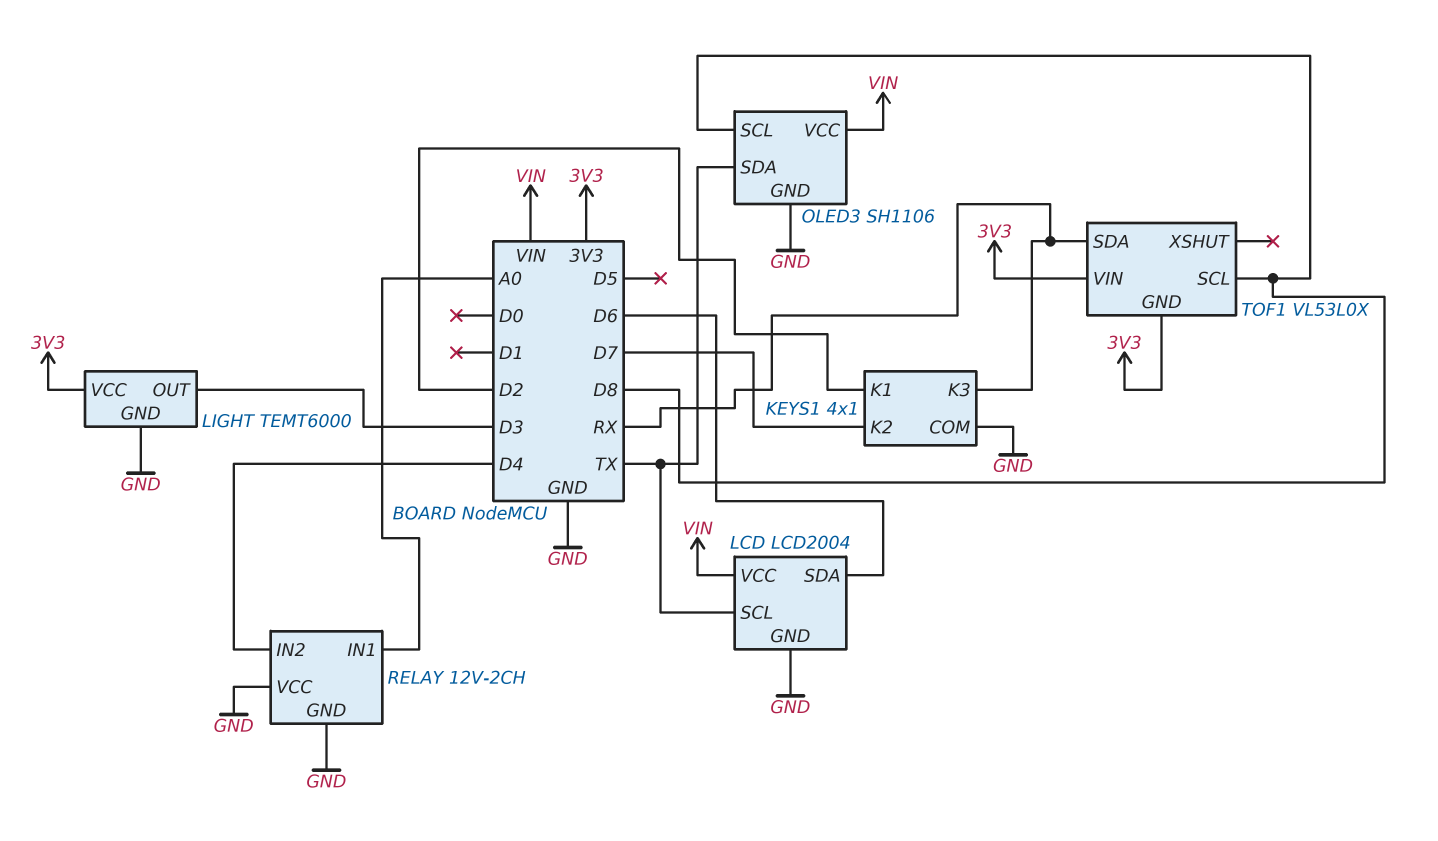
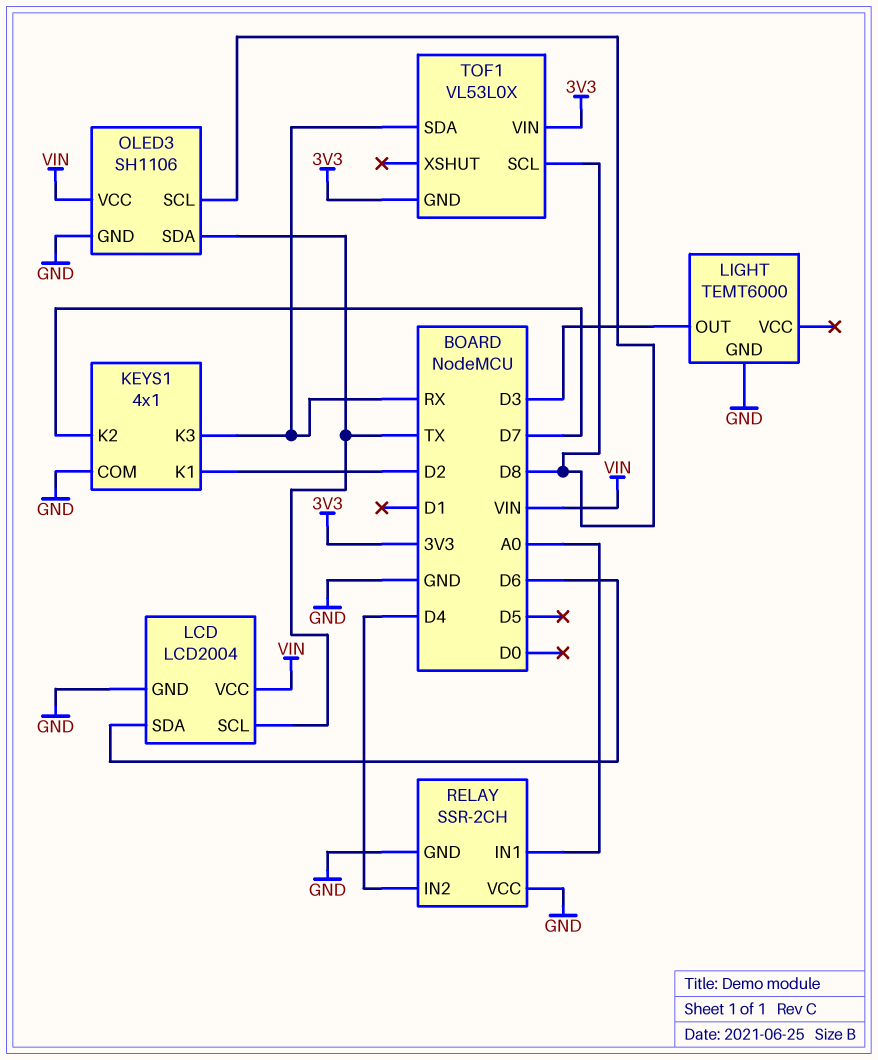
LIGHT pin VCC: 3V3 -> none
RELAY: 12V-2CH -> SSR-2CH

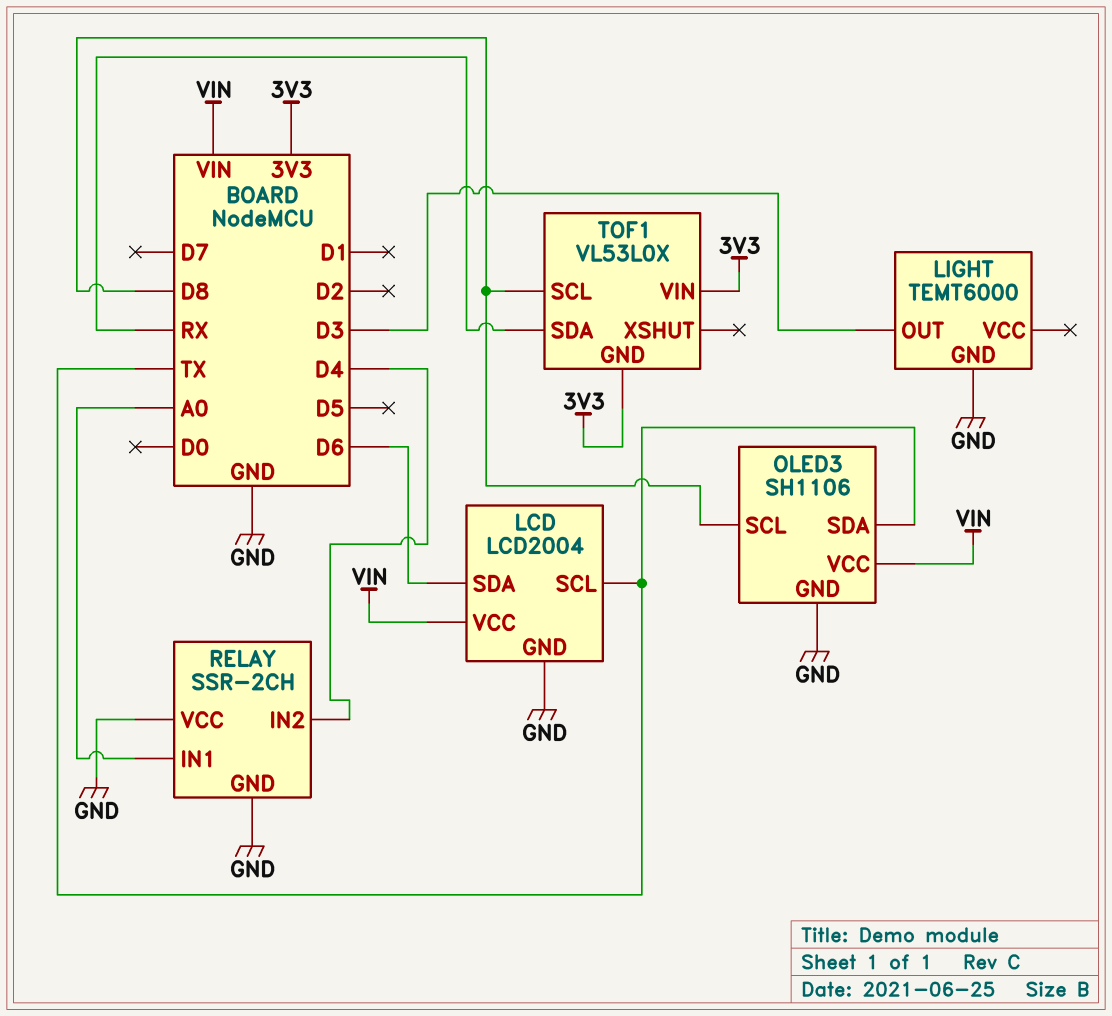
KEYS1: 4x1 -> none
KEYS1 pin COM: GND -> none
KEYS1 pin K1: D2 -> none
KEYS1 pin K2: D7 -> none
KEYS1 pin K3: RX -> none

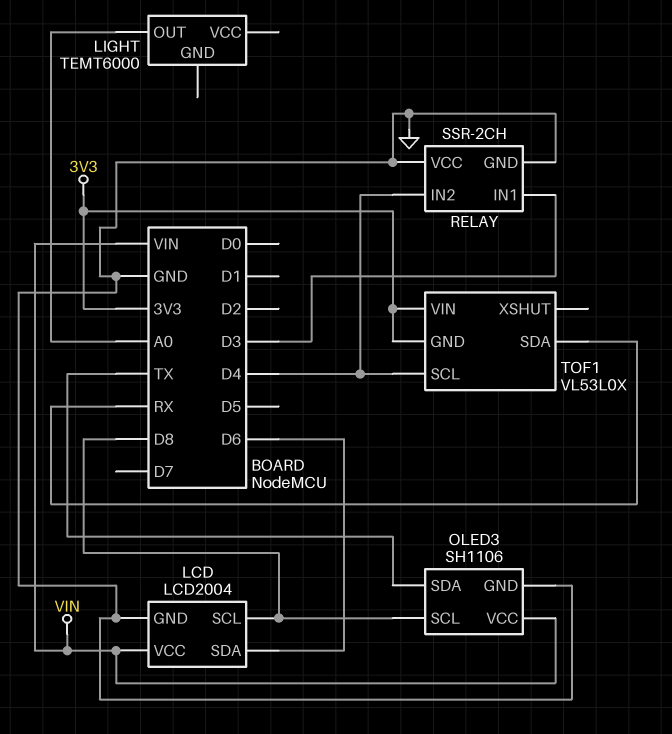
LCD pin SCL: TX -> D8
LIGHT pin GND: GND -> none
LIGHT pin OUT: D3 -> A0
RELAY pin IN1: A0 -> D3
TOF1 pin SCL: D8 -> D4

